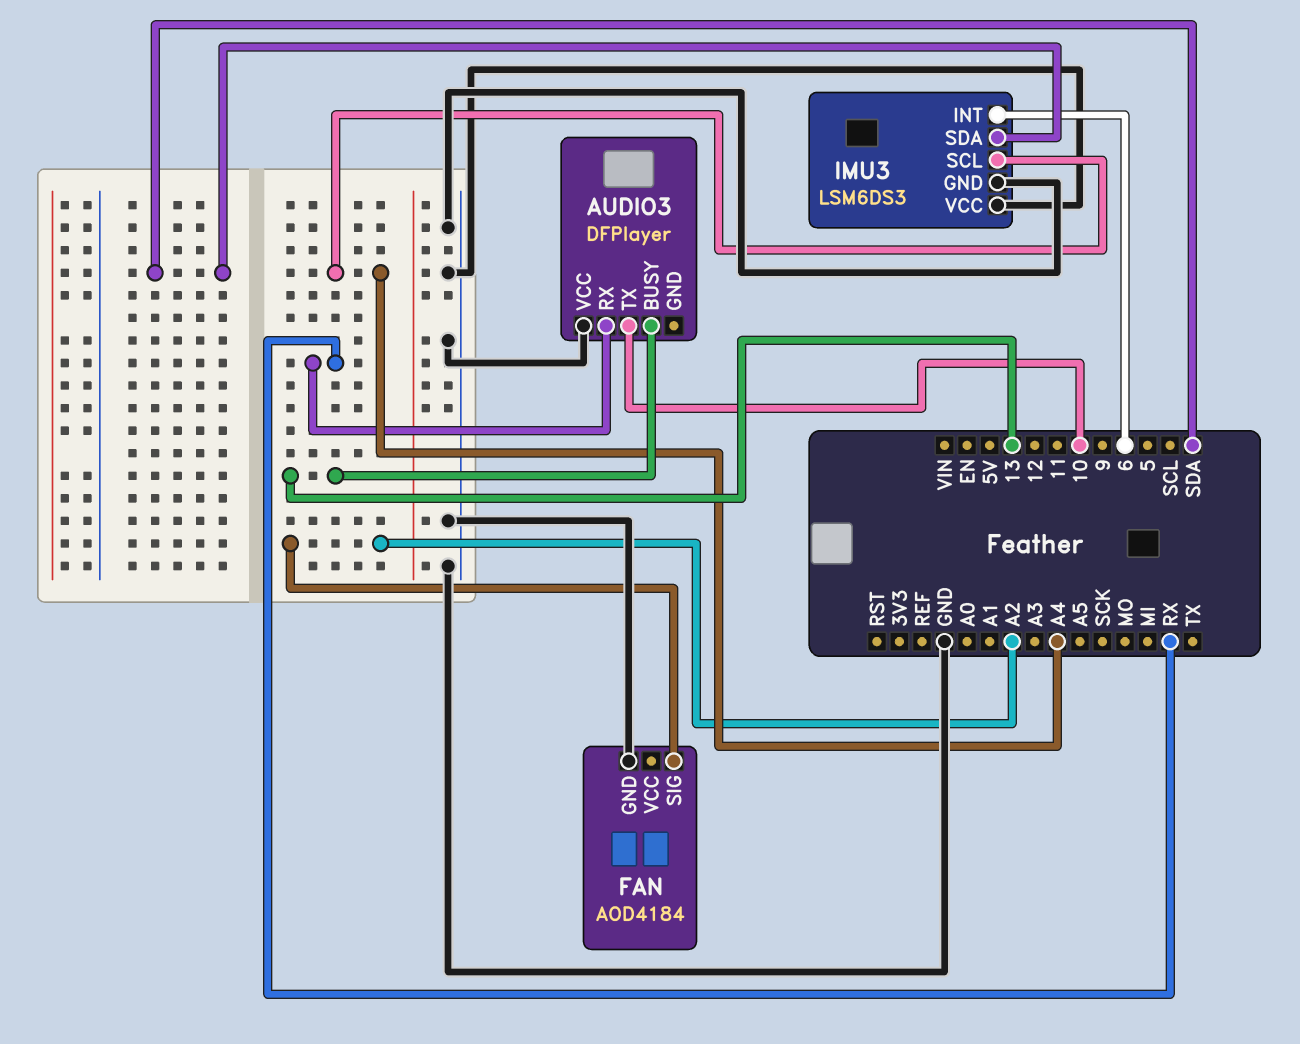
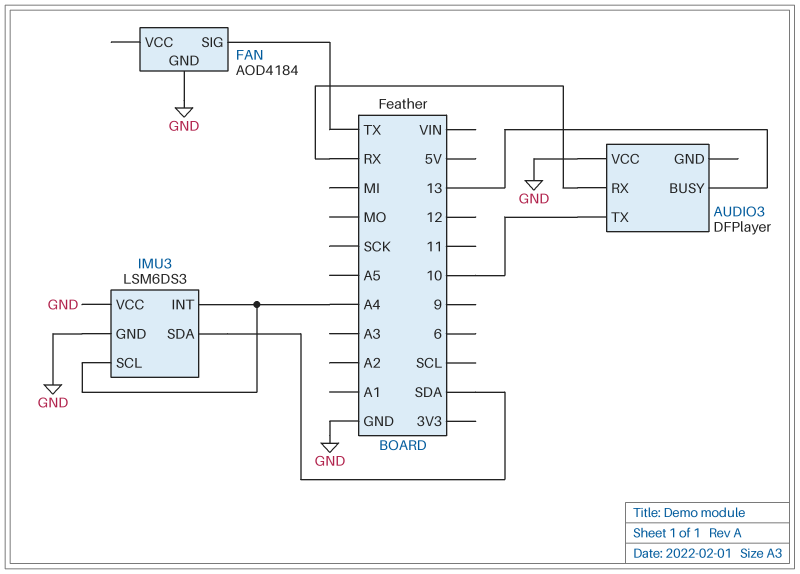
FAN pin SIG: A2 -> TX
IMU3 pin INT: 6 -> A4

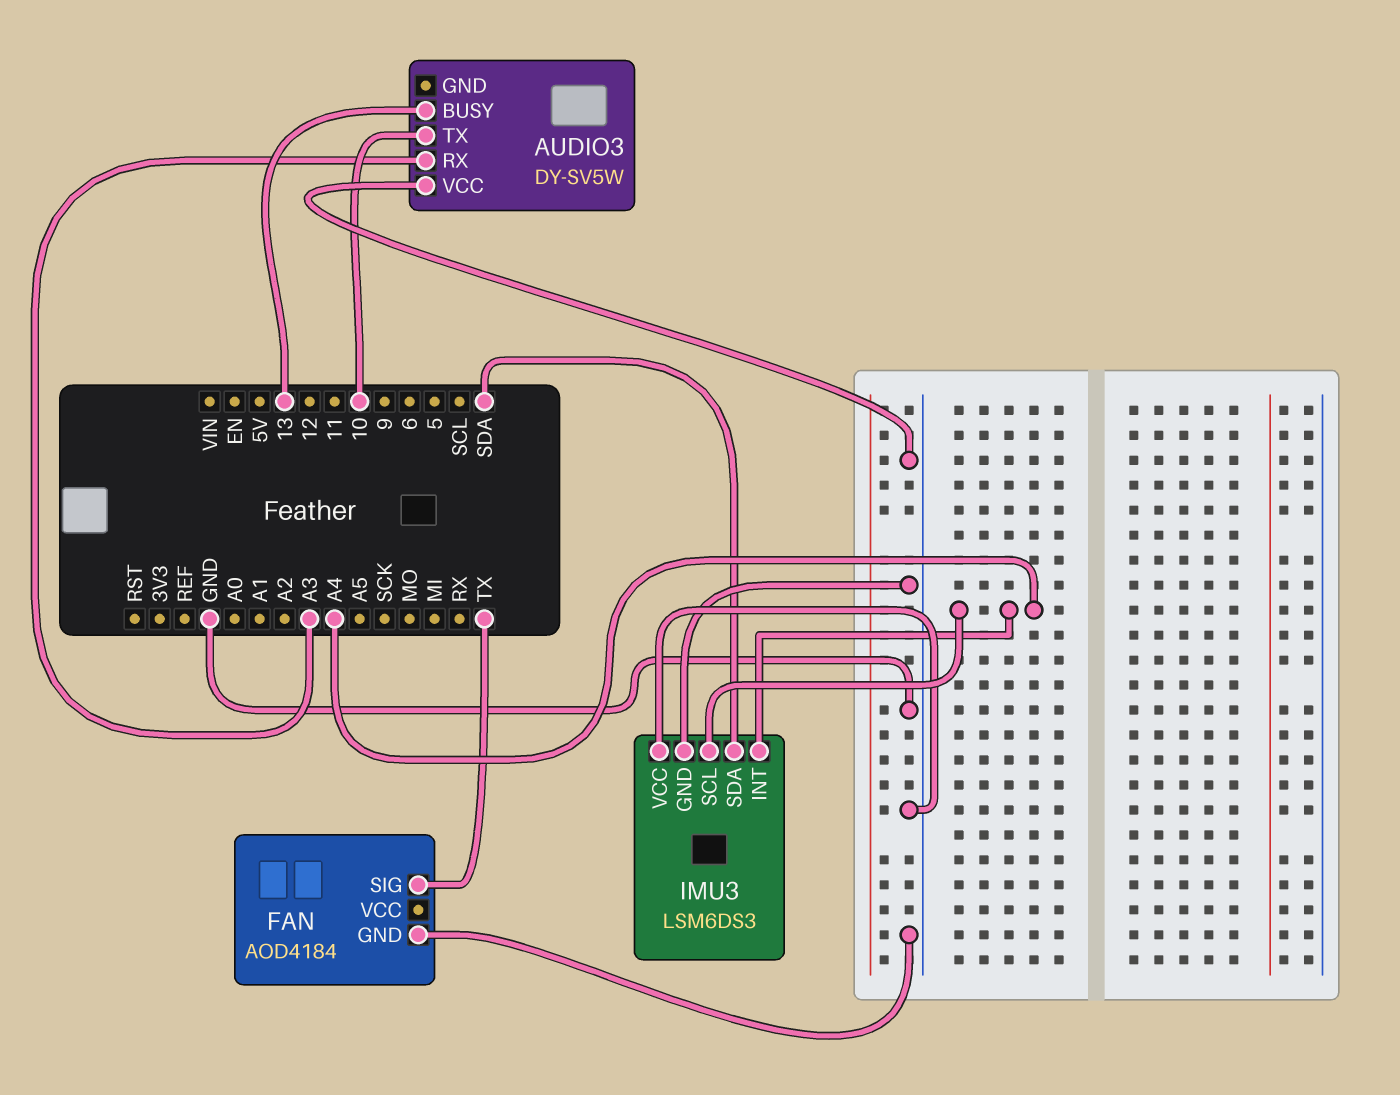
AUDIO3: DFPlayer -> DY-SV5W
AUDIO3 pin RX: RX -> A3

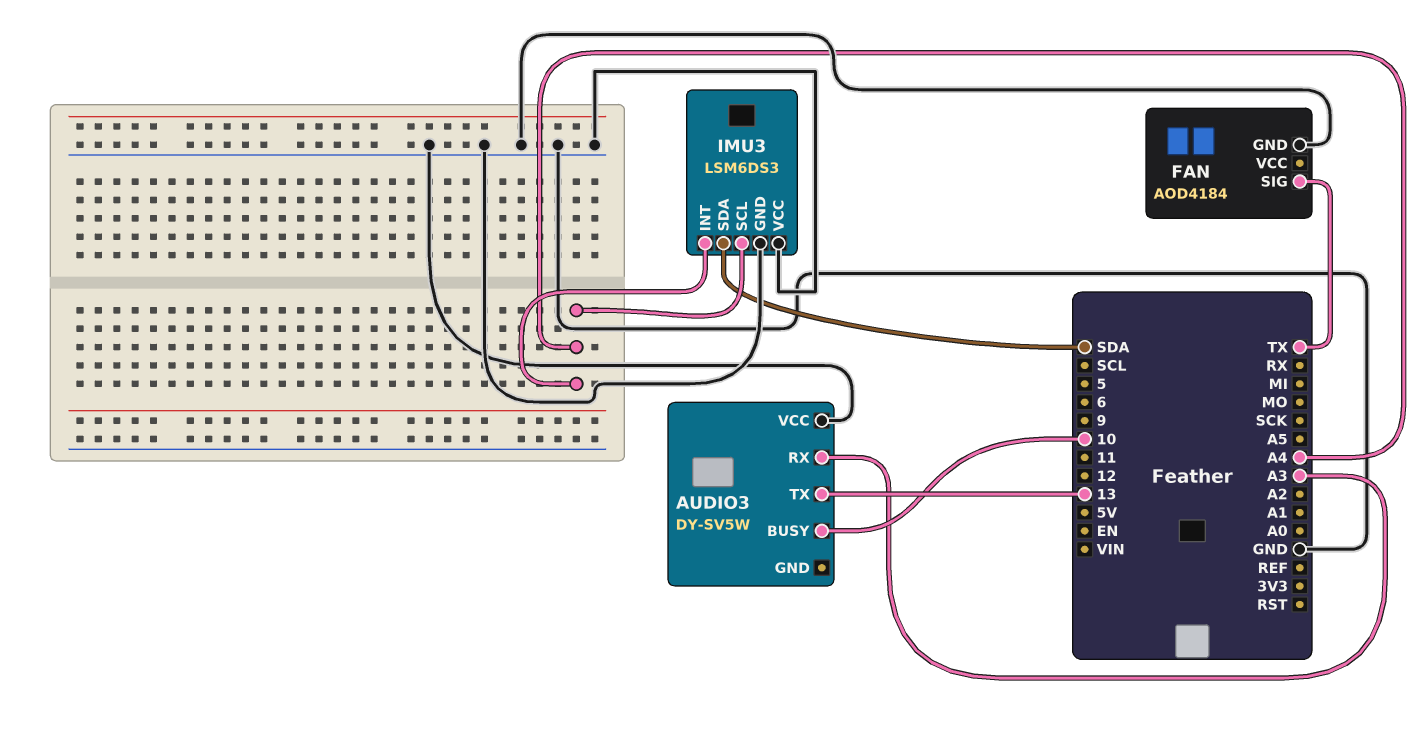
AUDIO3 pin BUSY: 13 -> 10
AUDIO3 pin TX: 10 -> 13

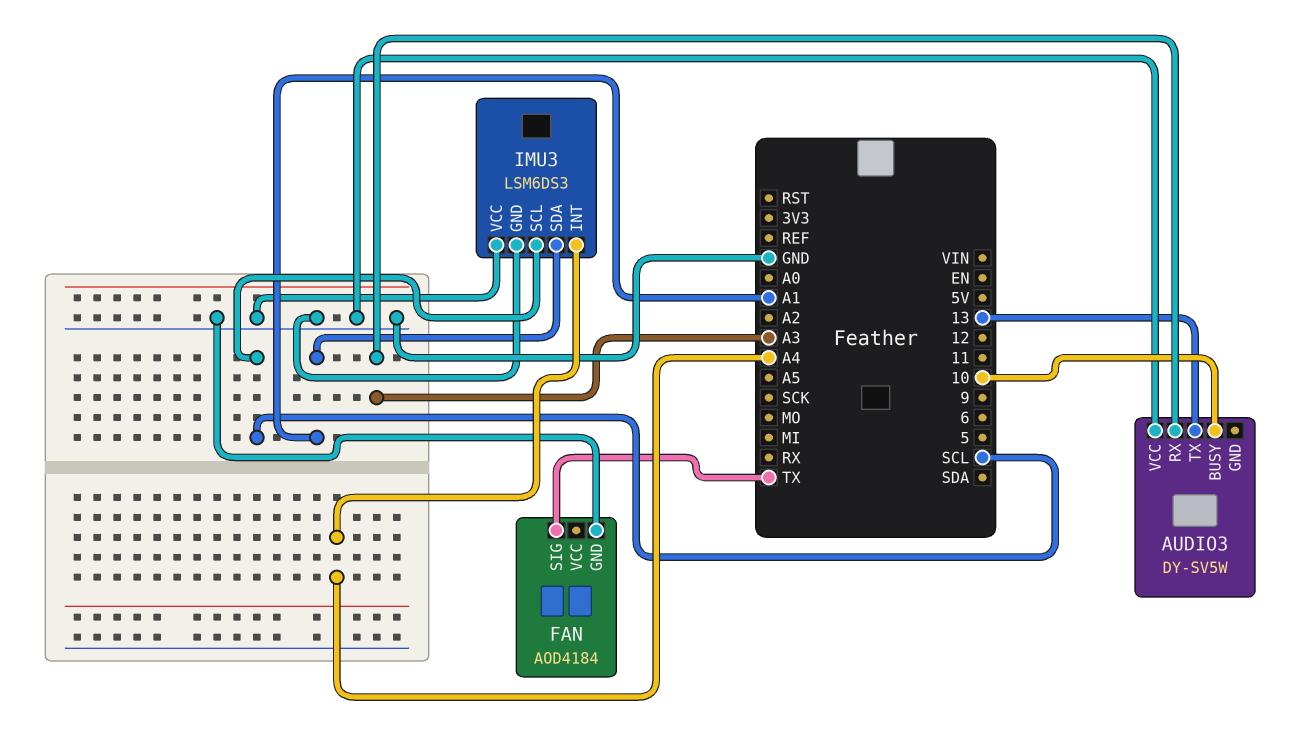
IMU3 pin SCL: A4 -> SCL
IMU3 pin SDA: SDA -> A1

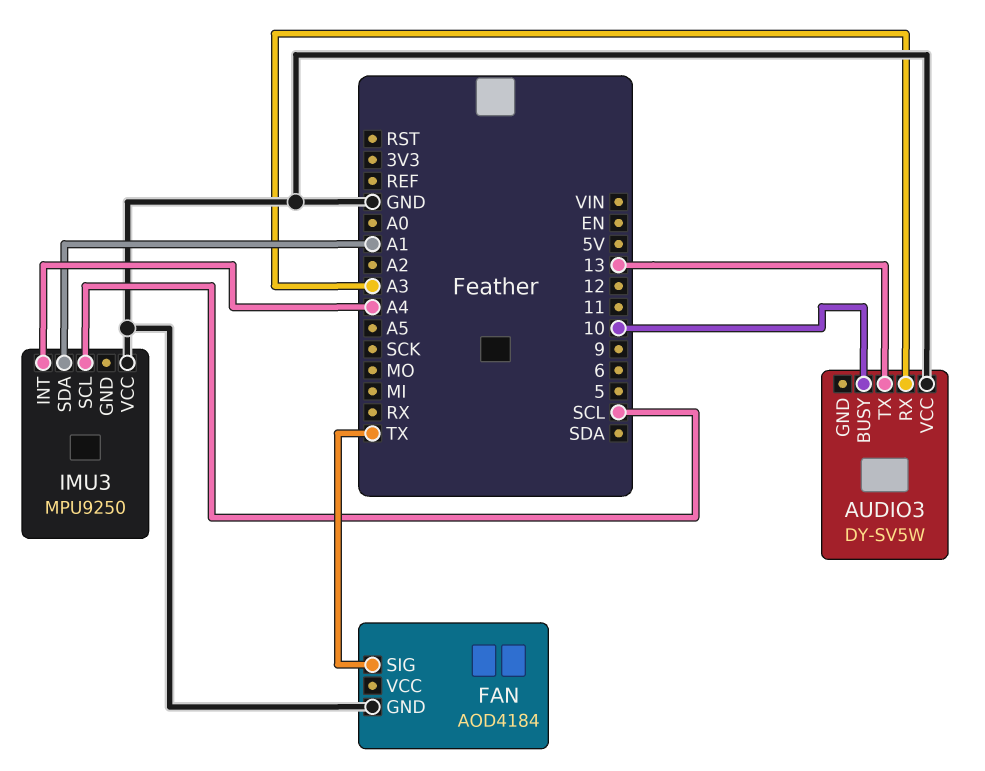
IMU3: LSM6DS3 -> MPU9250
IMU3 pin GND: GND -> none

